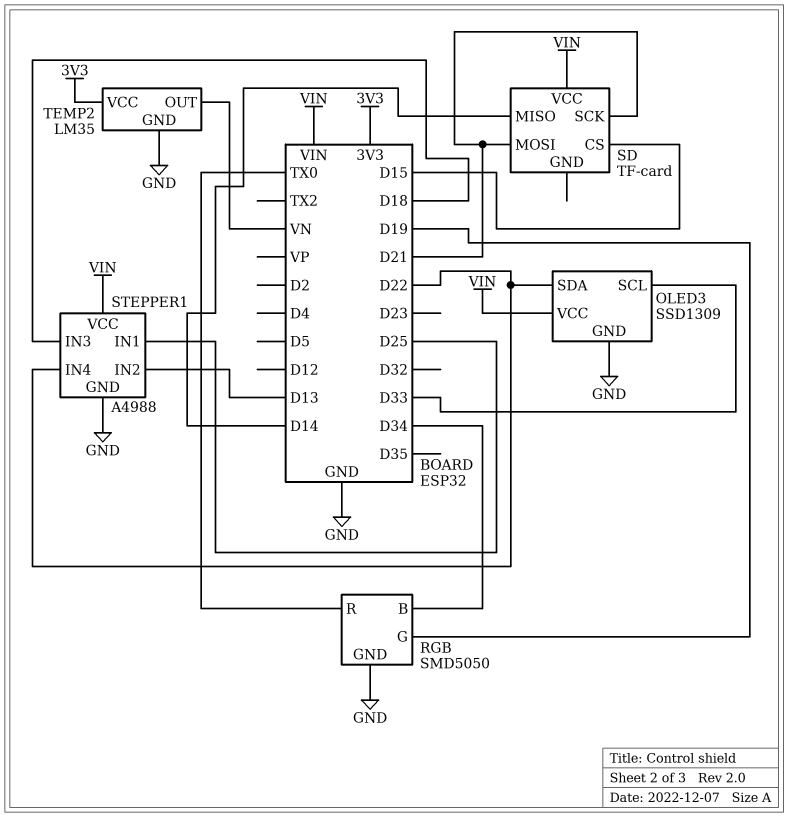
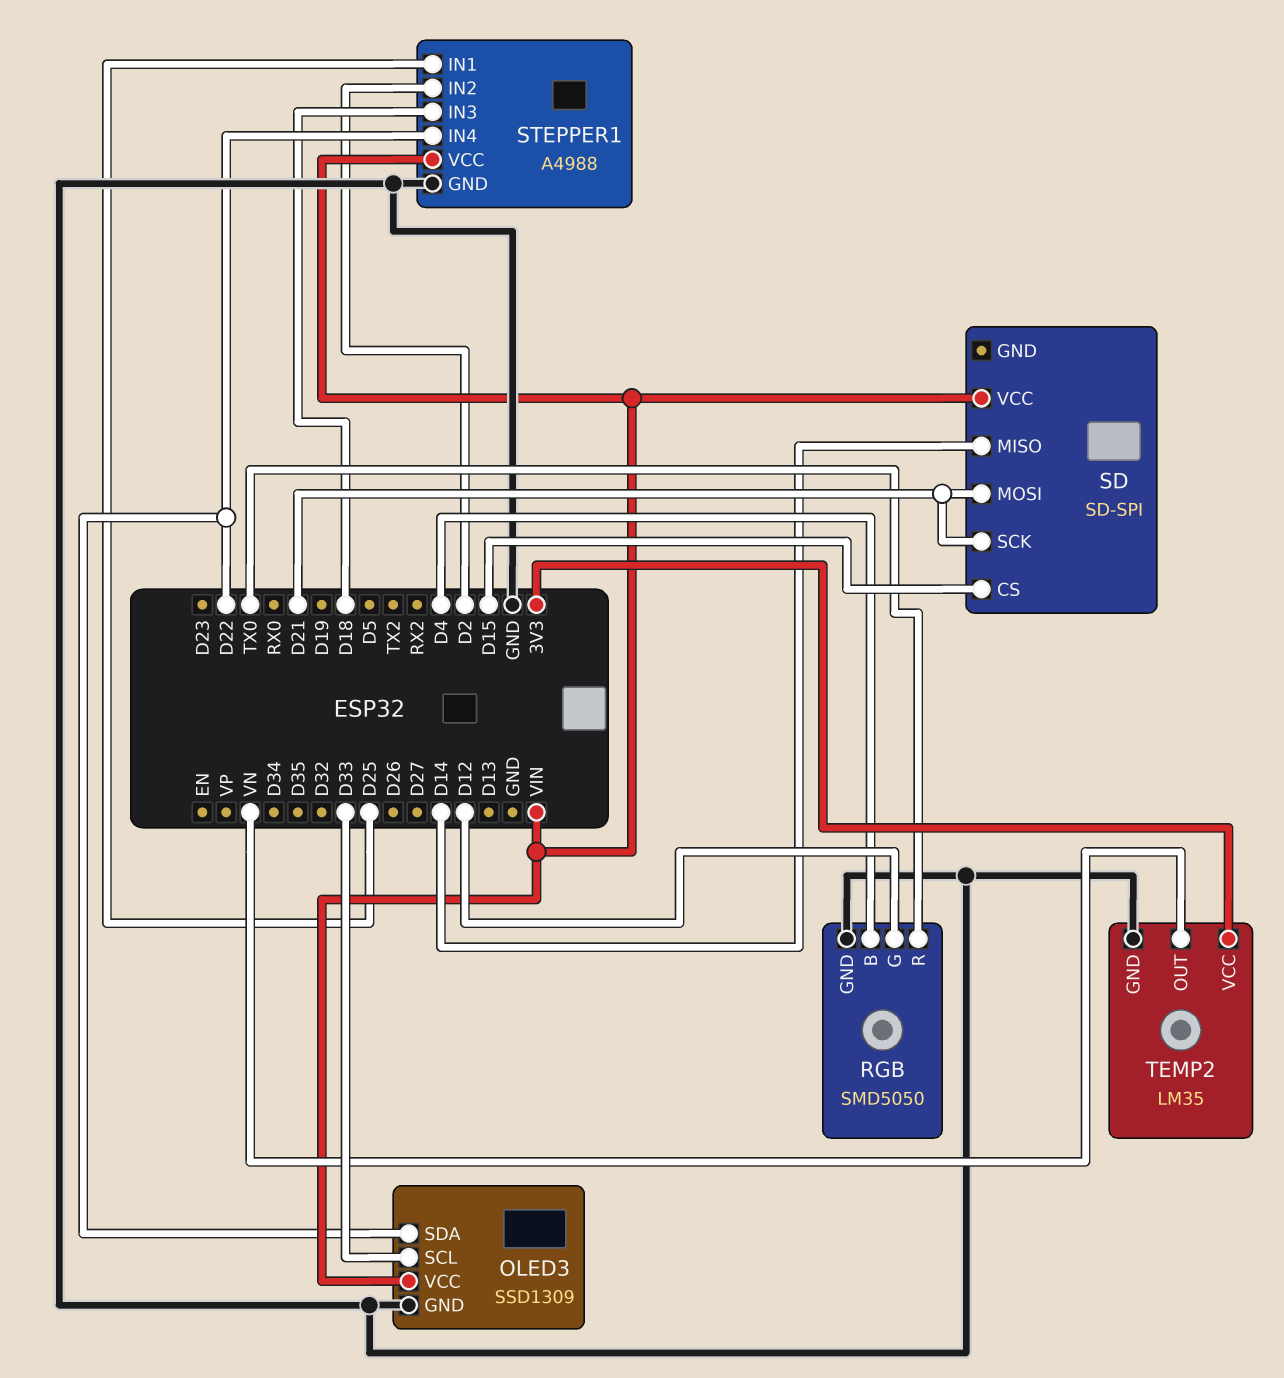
RGB pin B: D34 -> D4
RGB pin G: D19 -> D12
SD: TF-card -> SD-SPI
STEPPER1 pin IN2: D13 -> D2

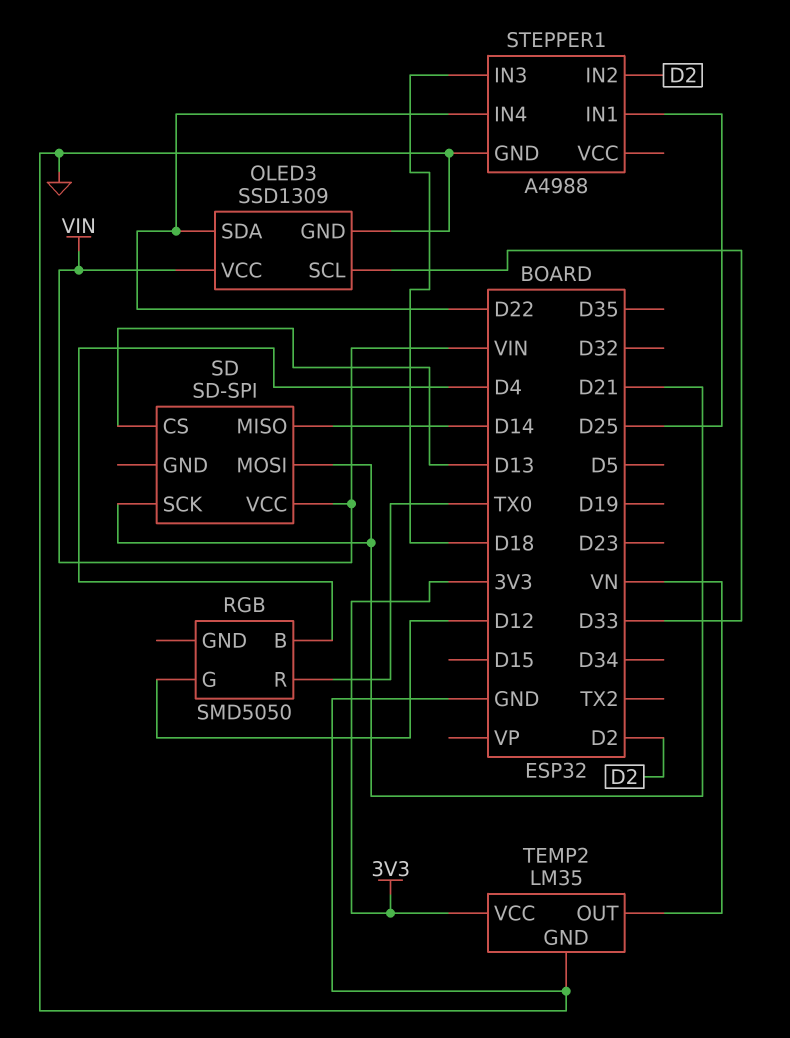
RGB pin GND: GND -> none
SD pin CS: D15 -> D13
STEPPER1 pin VCC: VIN -> none

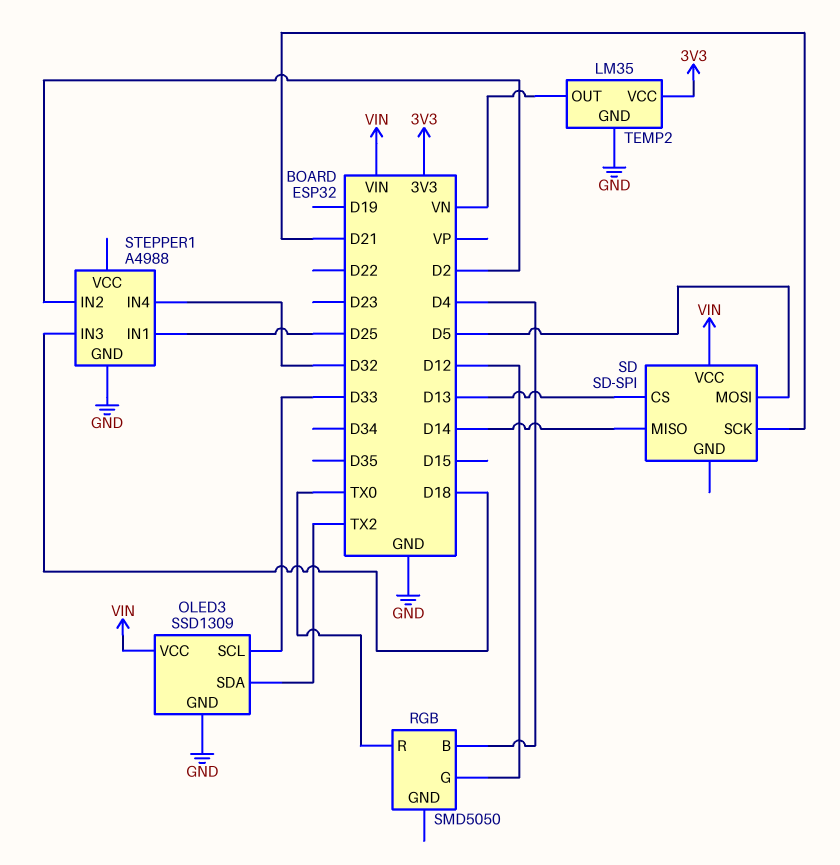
OLED3 pin SDA: D22 -> TX2
SD pin MOSI: D21 -> D5
STEPPER1 pin IN4: D22 -> D32

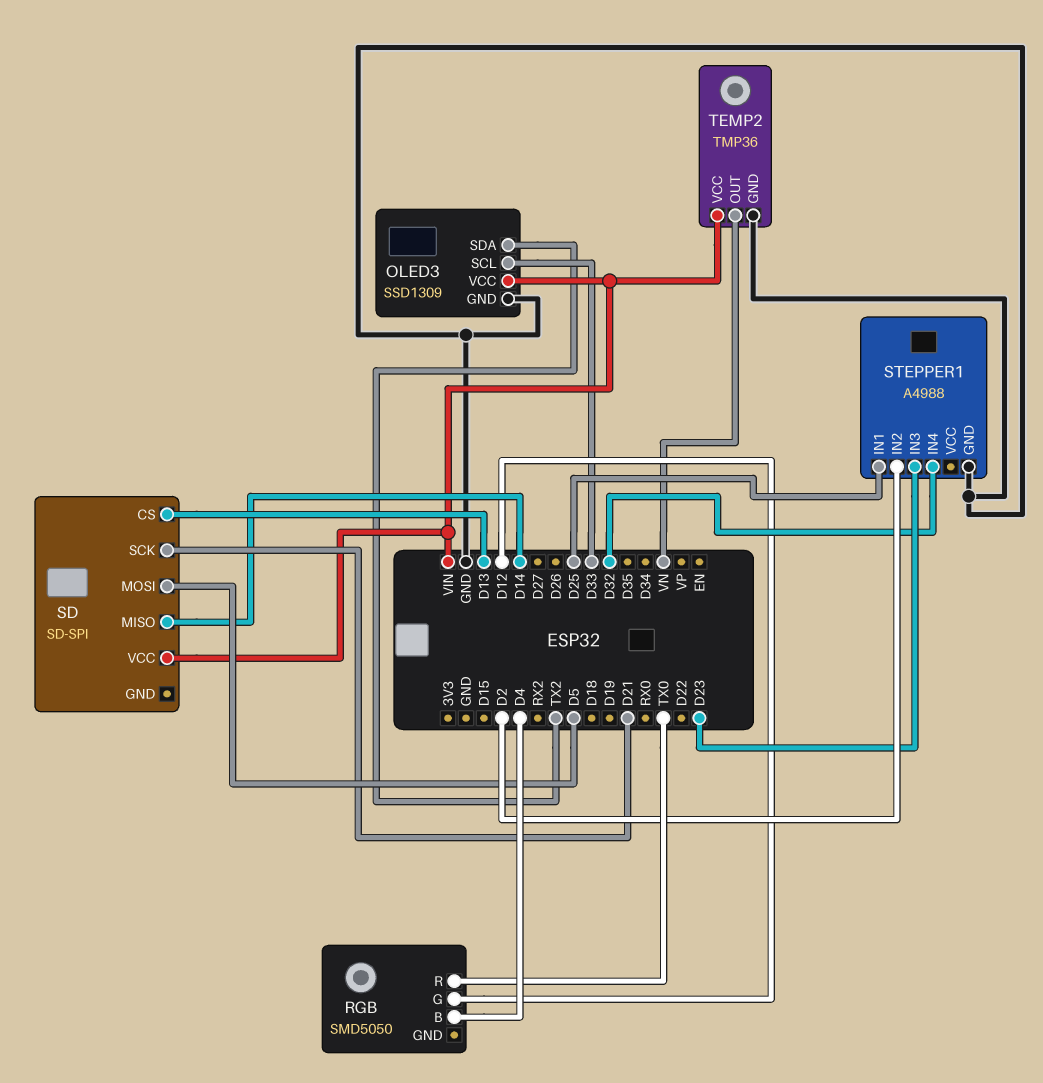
STEPPER1 pin IN3: D18 -> D23
TEMP2: LM35 -> TMP36
TEMP2 pin VCC: 3V3 -> VIN

